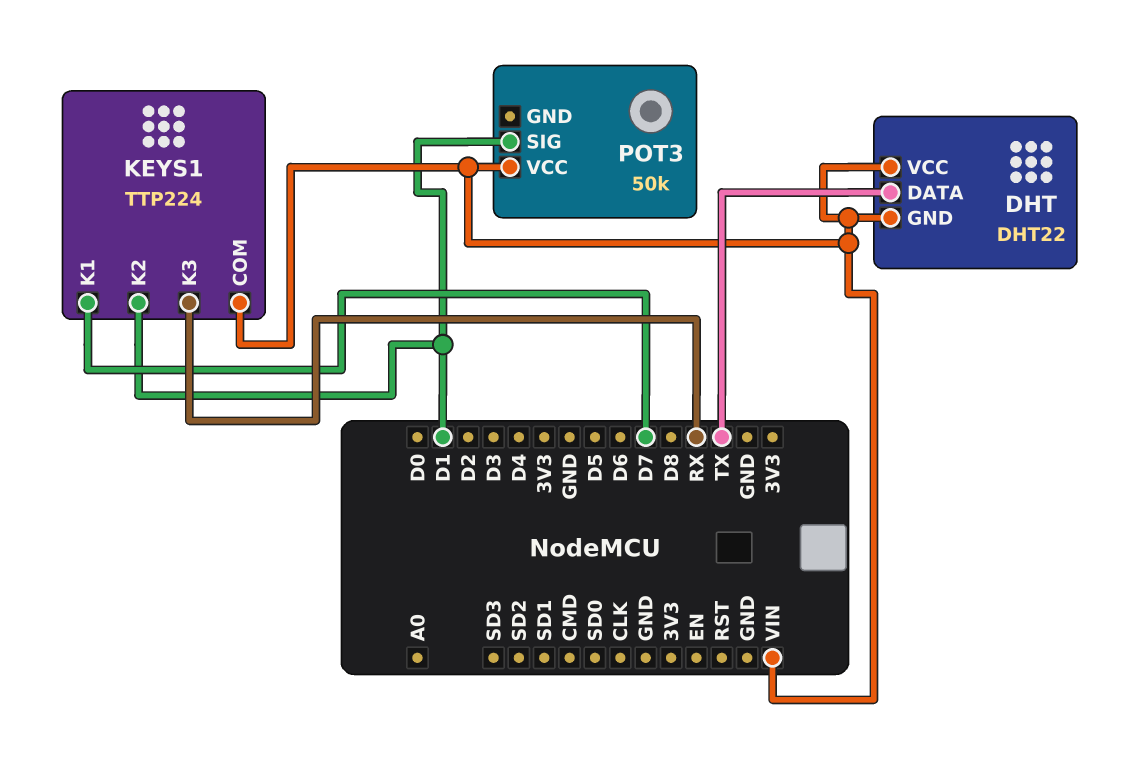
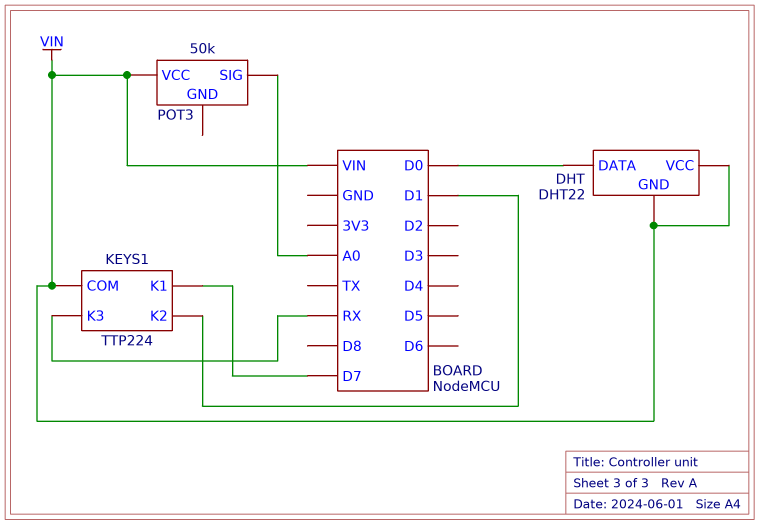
DHT pin DATA: TX -> D0
POT3 pin SIG: D1 -> A0

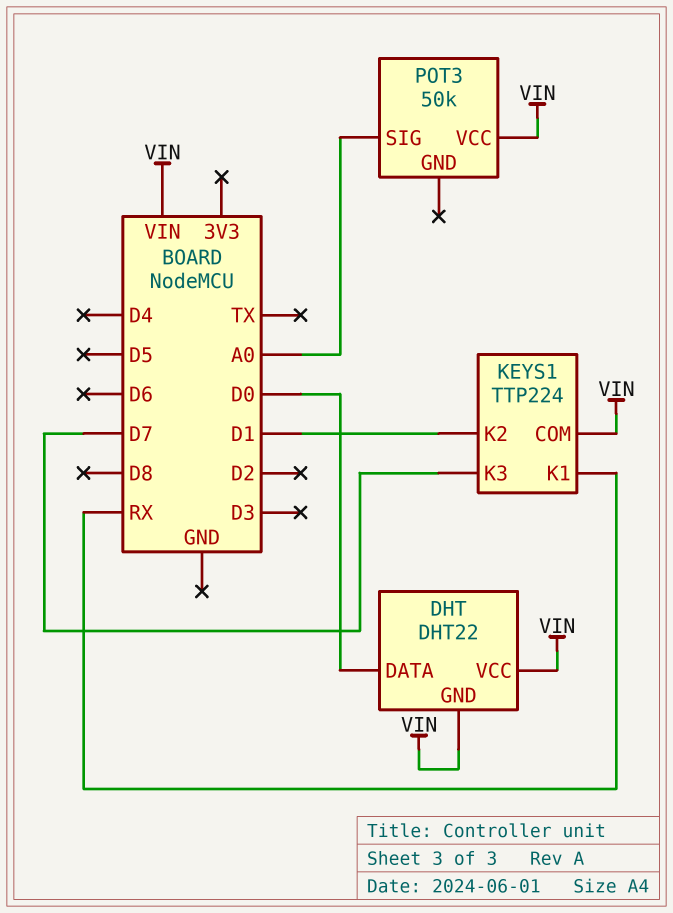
KEYS1 pin K1: D7 -> RX
KEYS1 pin K3: RX -> D7

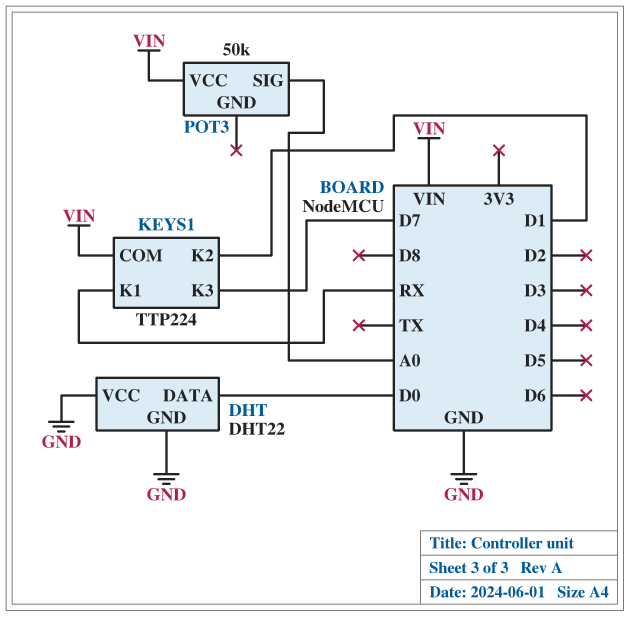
DHT pin GND: VIN -> GND
DHT pin VCC: VIN -> GND

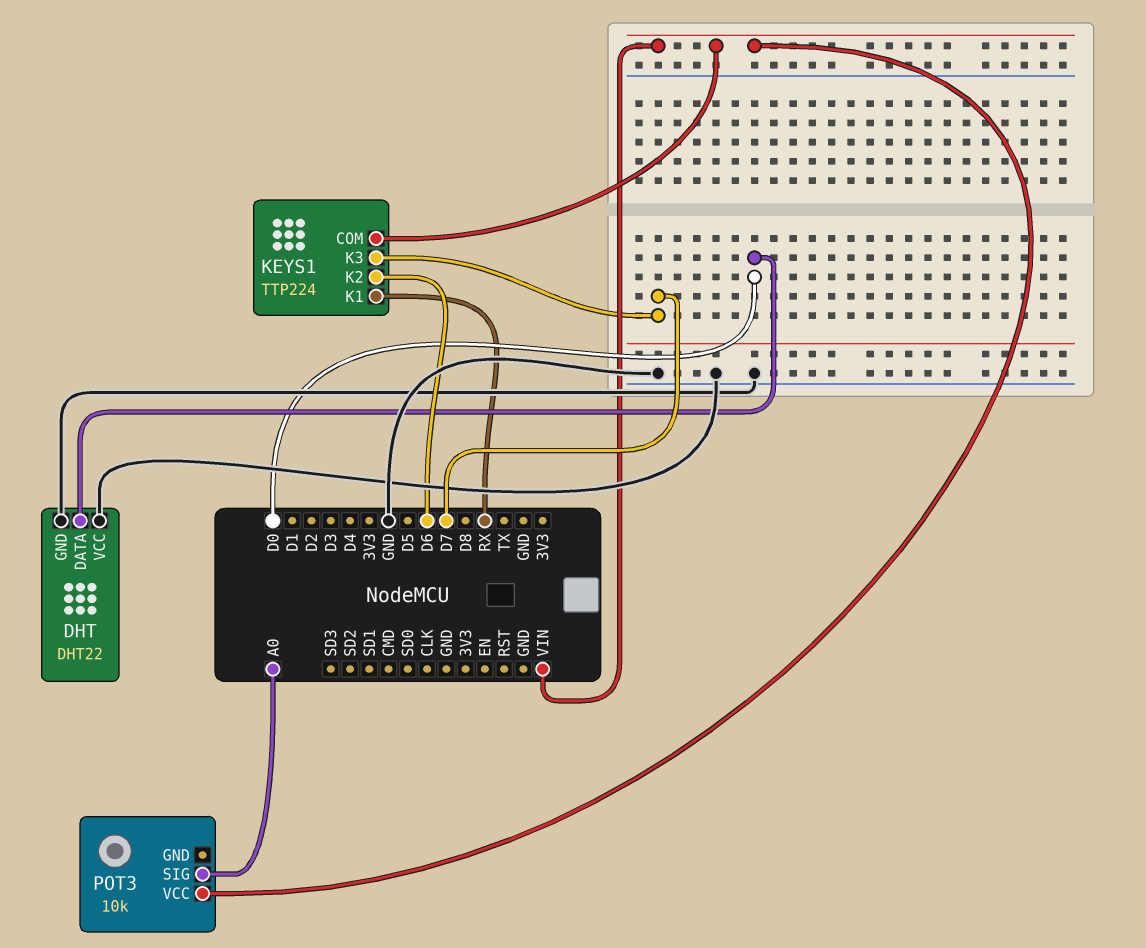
KEYS1 pin K2: D1 -> D6
POT3: 50k -> 10k

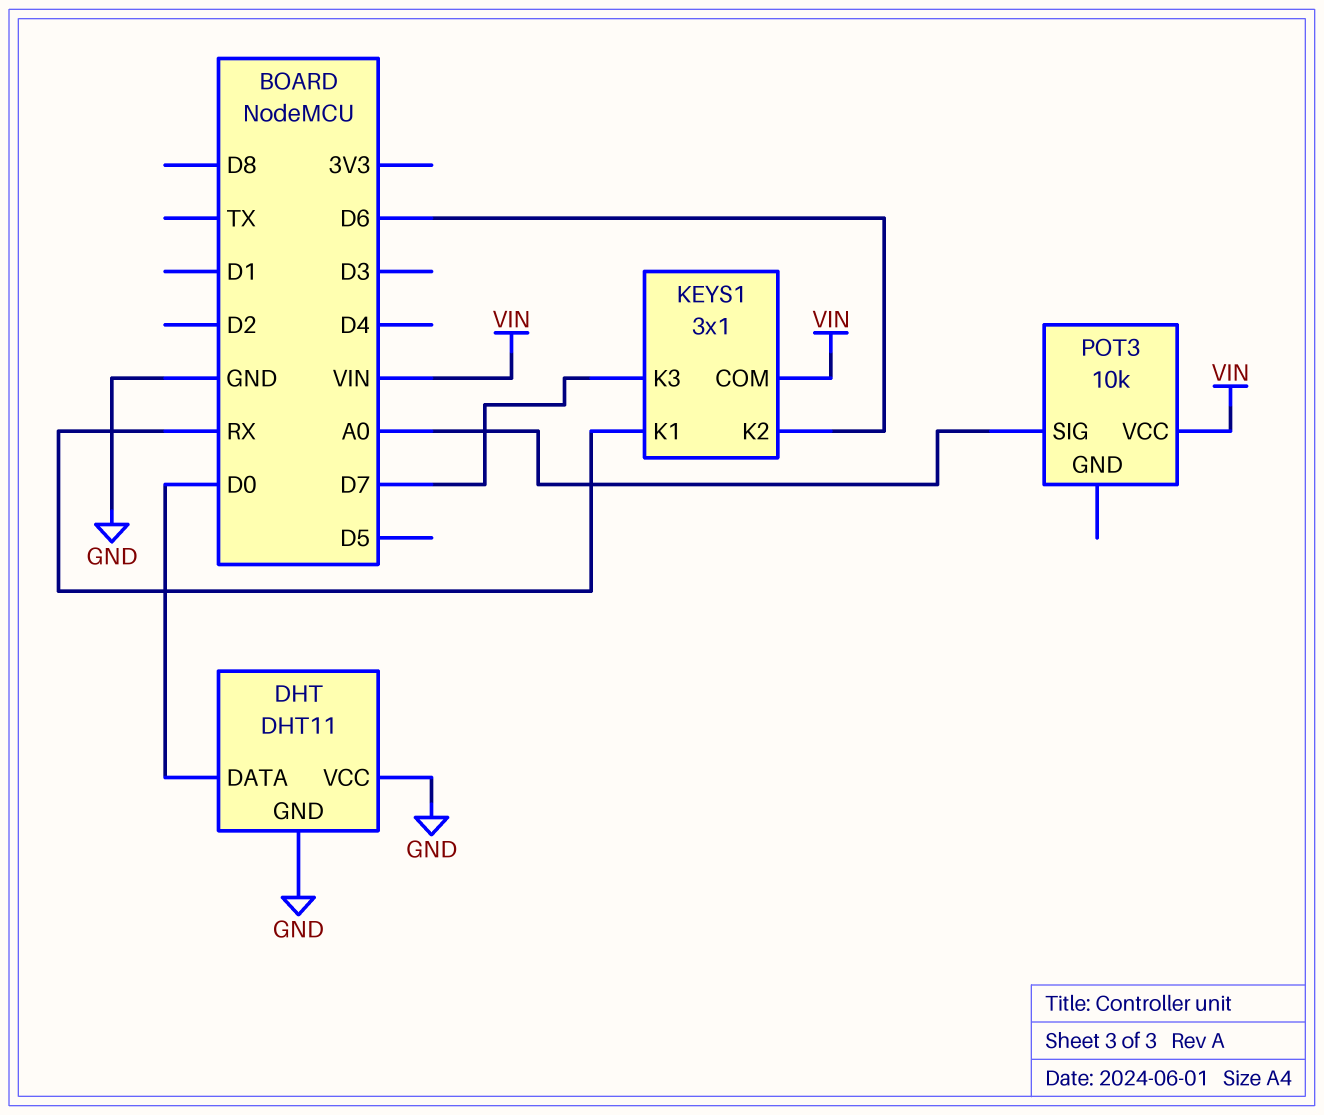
DHT: DHT22 -> DHT11
KEYS1: TTP224 -> 3x1

